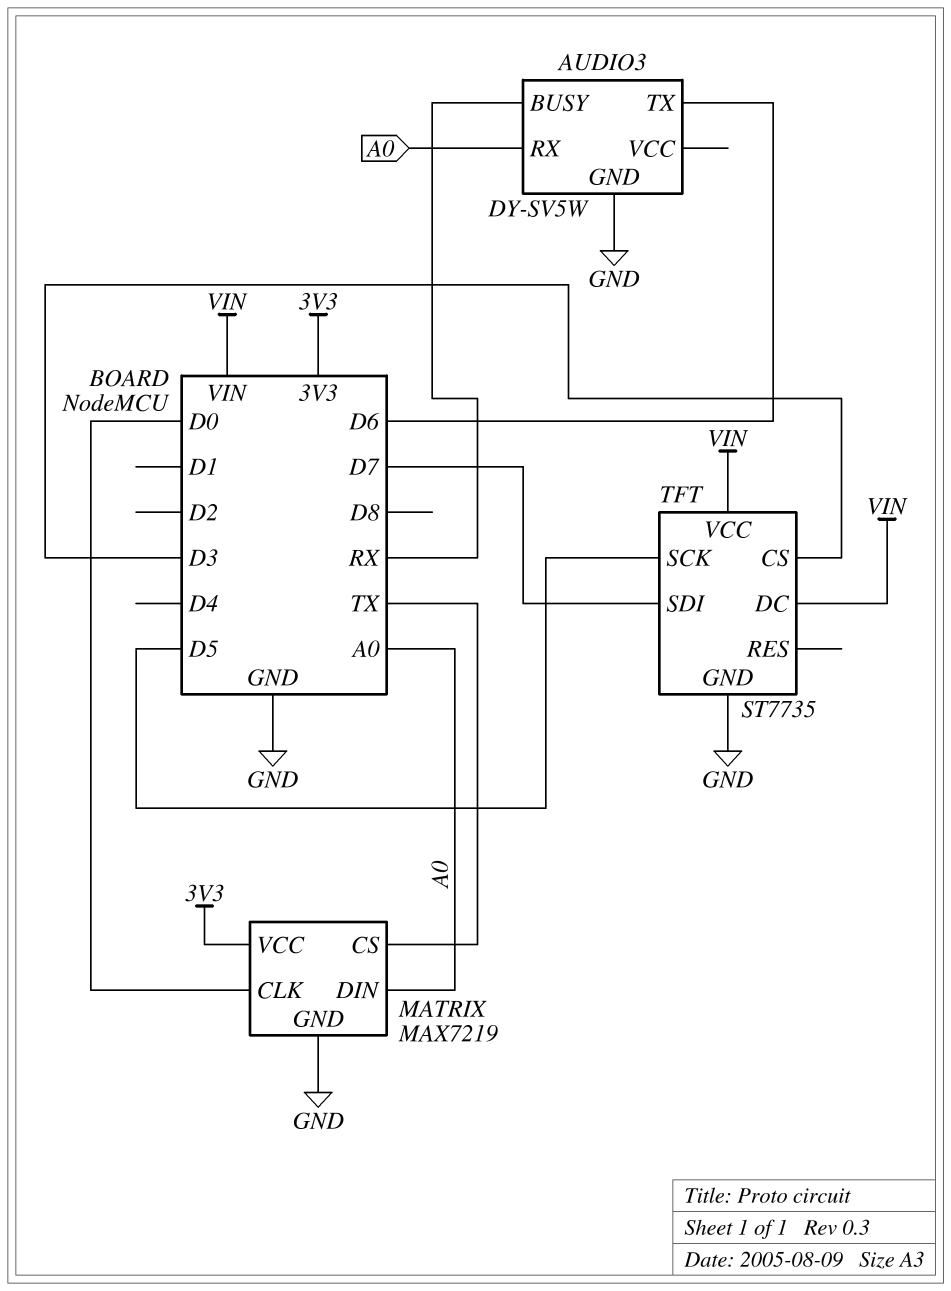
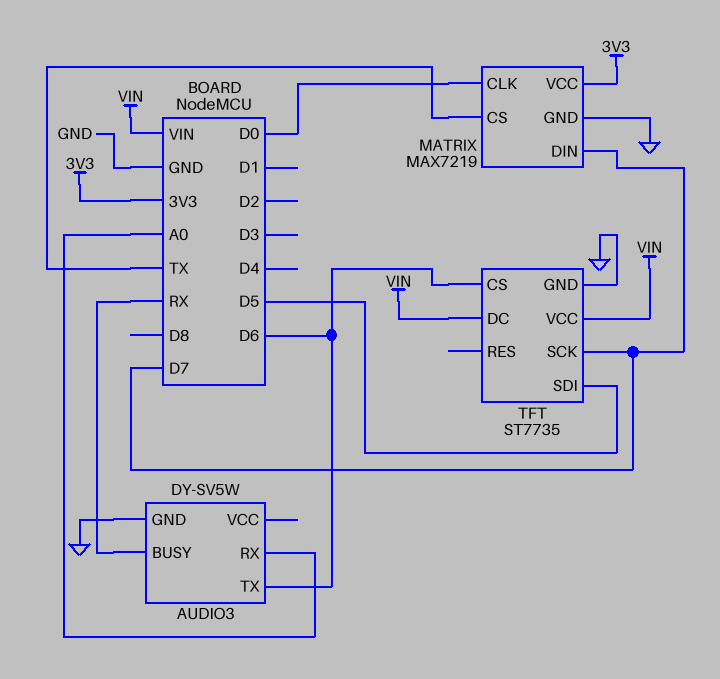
MATRIX pin DIN: A0 -> D7
TFT pin CS: D3 -> D6
TFT pin SCK: D5 -> D7
TFT pin SDI: D7 -> D5

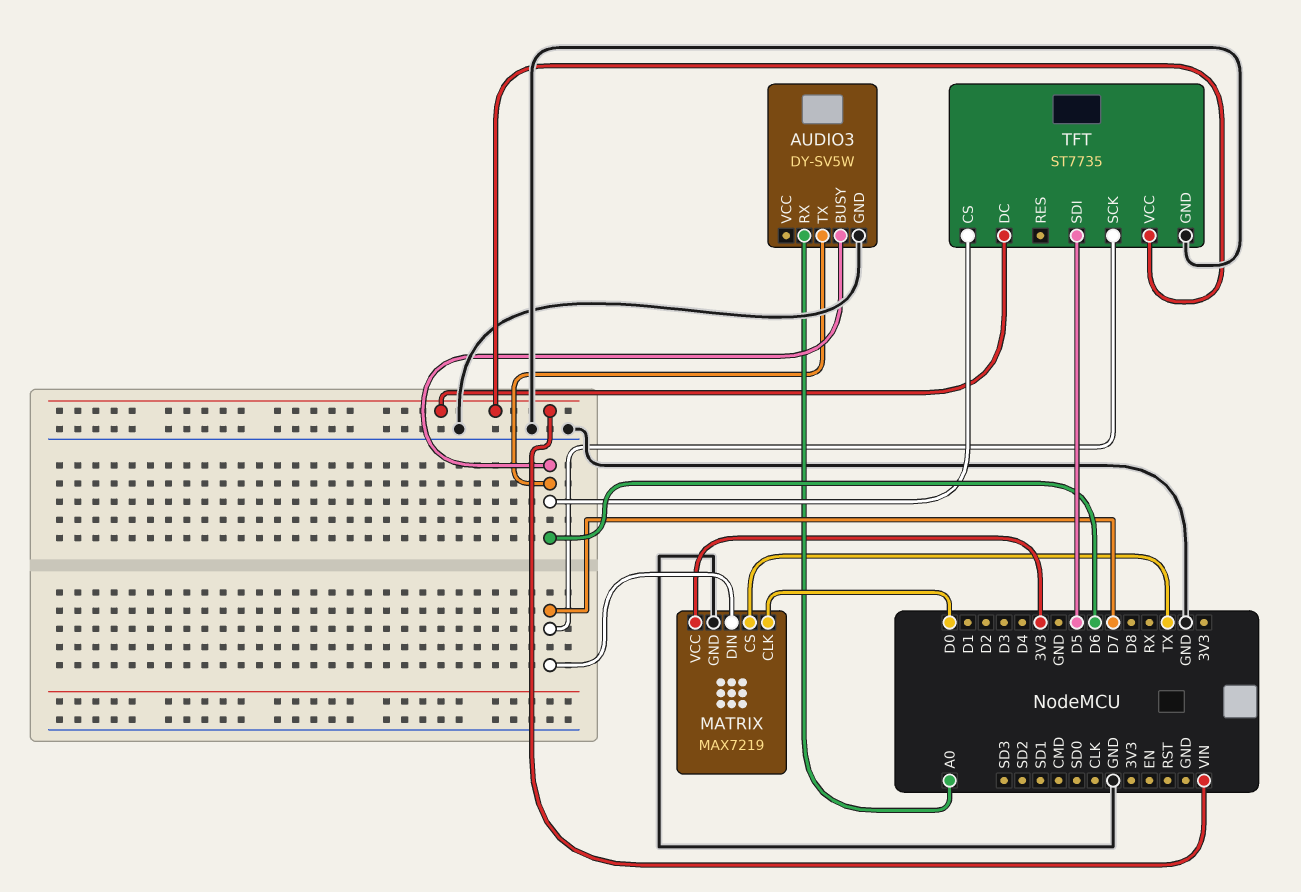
AUDIO3 pin BUSY: RX -> D6

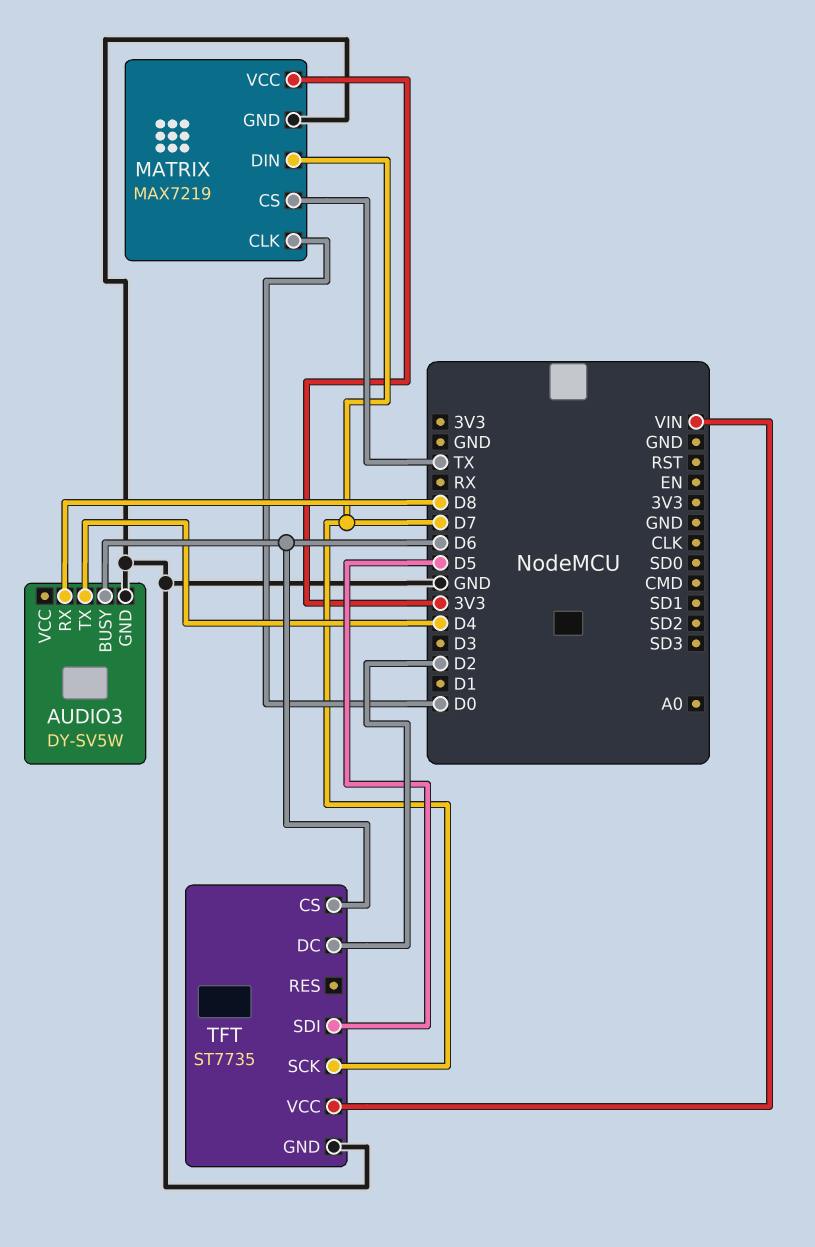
AUDIO3 pin RX: A0 -> D8
AUDIO3 pin TX: D6 -> D4
TFT pin DC: VIN -> D2

